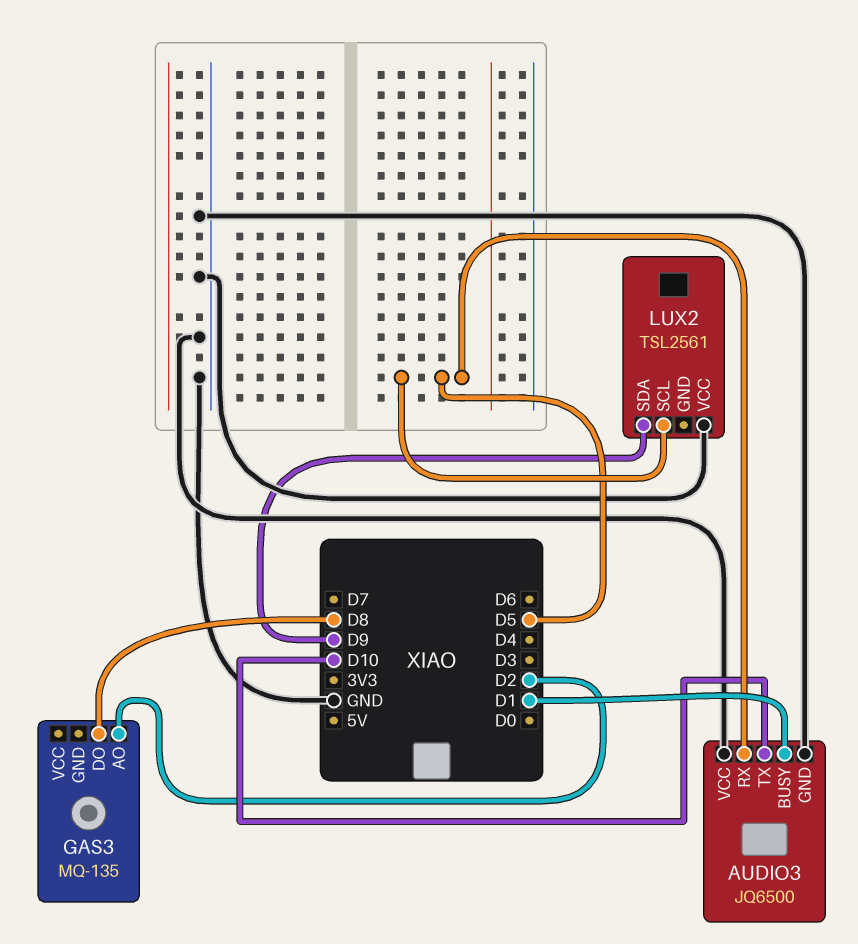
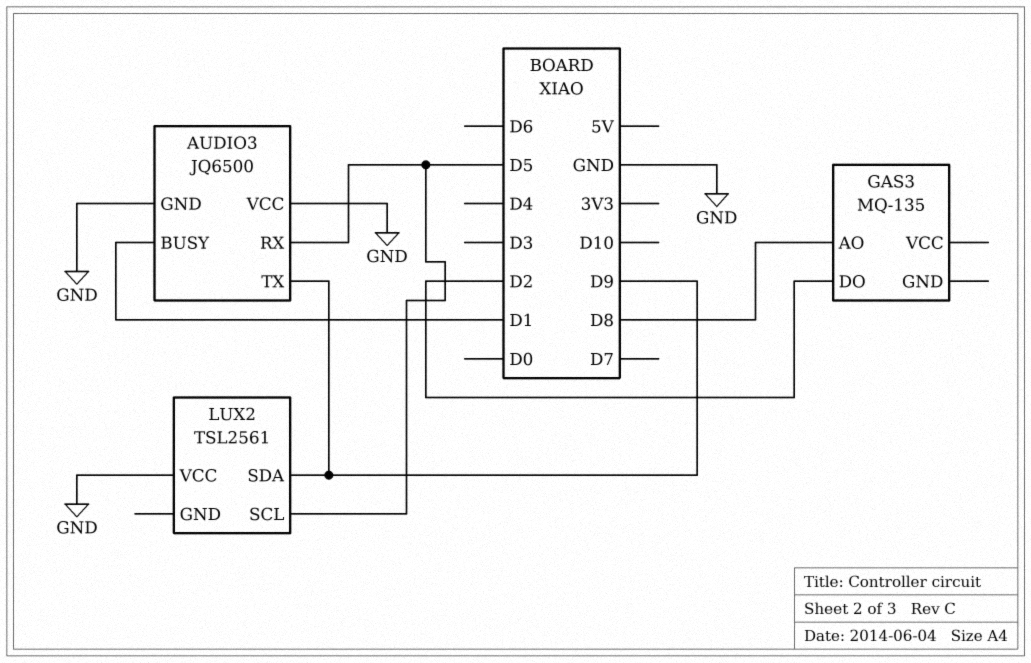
AUDIO3 pin TX: D10 -> D9
GAS3 pin AO: D2 -> D8
GAS3 pin DO: D8 -> D2

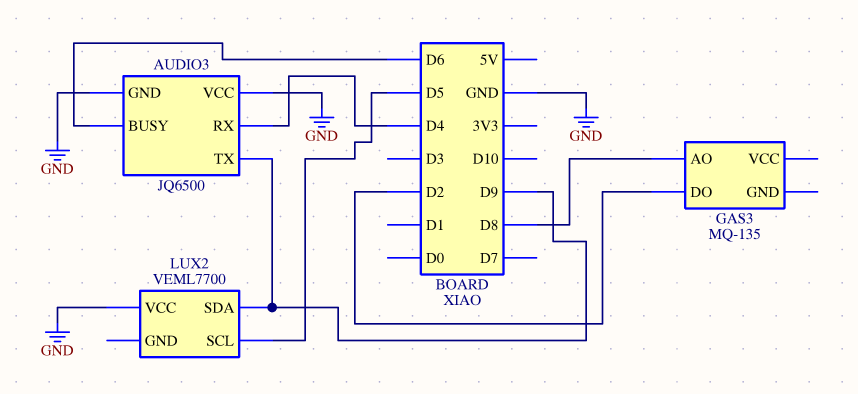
AUDIO3 pin BUSY: D1 -> D6
AUDIO3 pin RX: D5 -> D4
LUX2: TSL2561 -> VEML7700

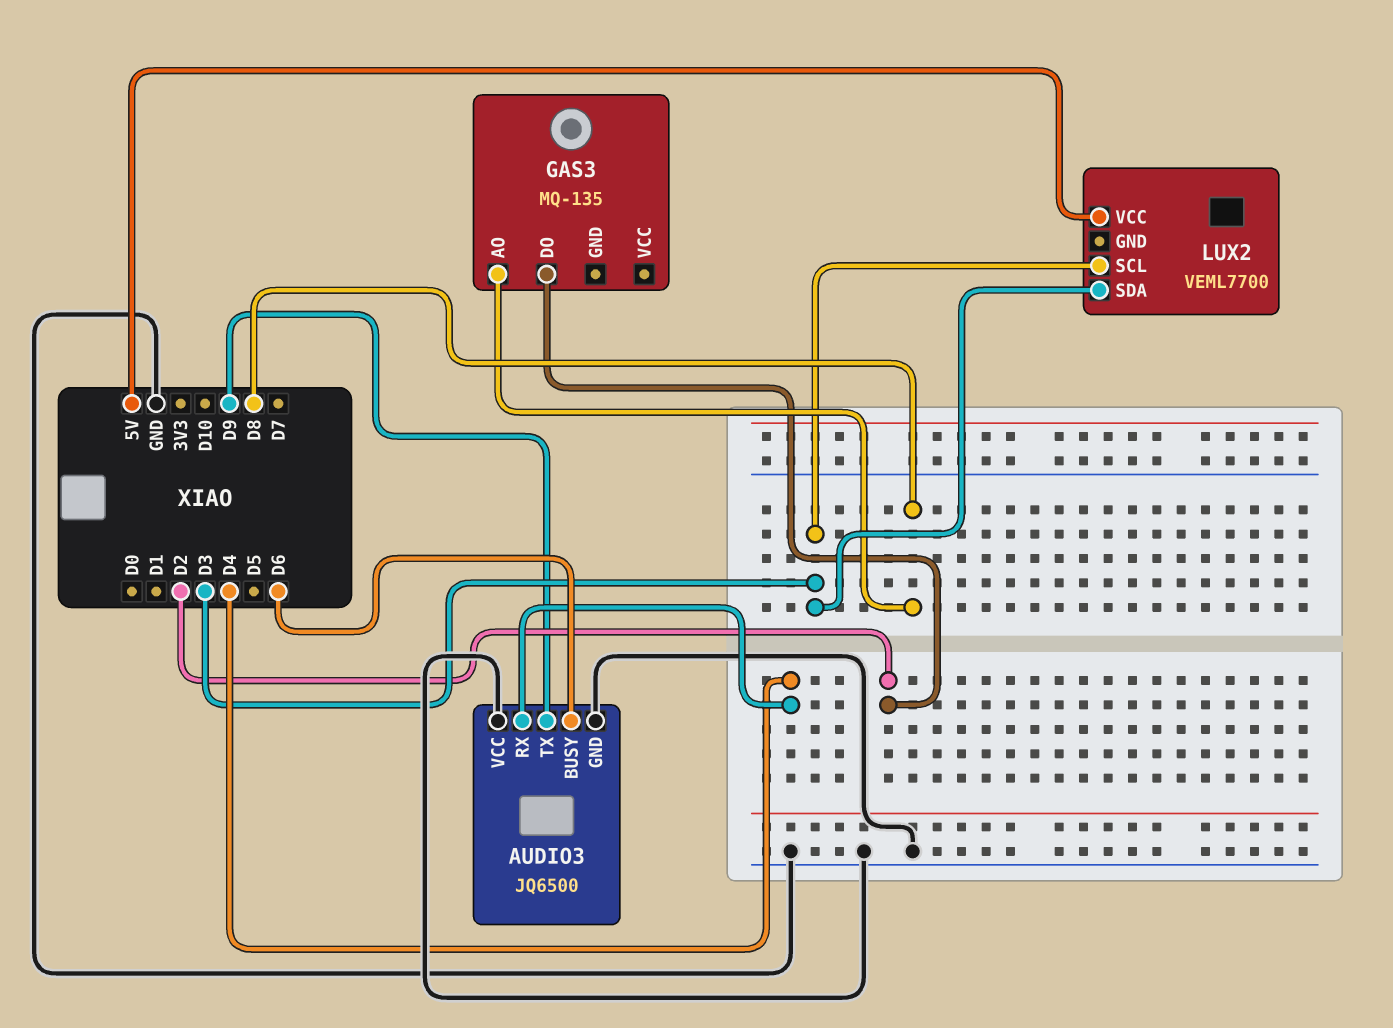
LUX2 pin SCL: D5 -> D3
LUX2 pin SDA: D9 -> D3
LUX2 pin VCC: GND -> 5V

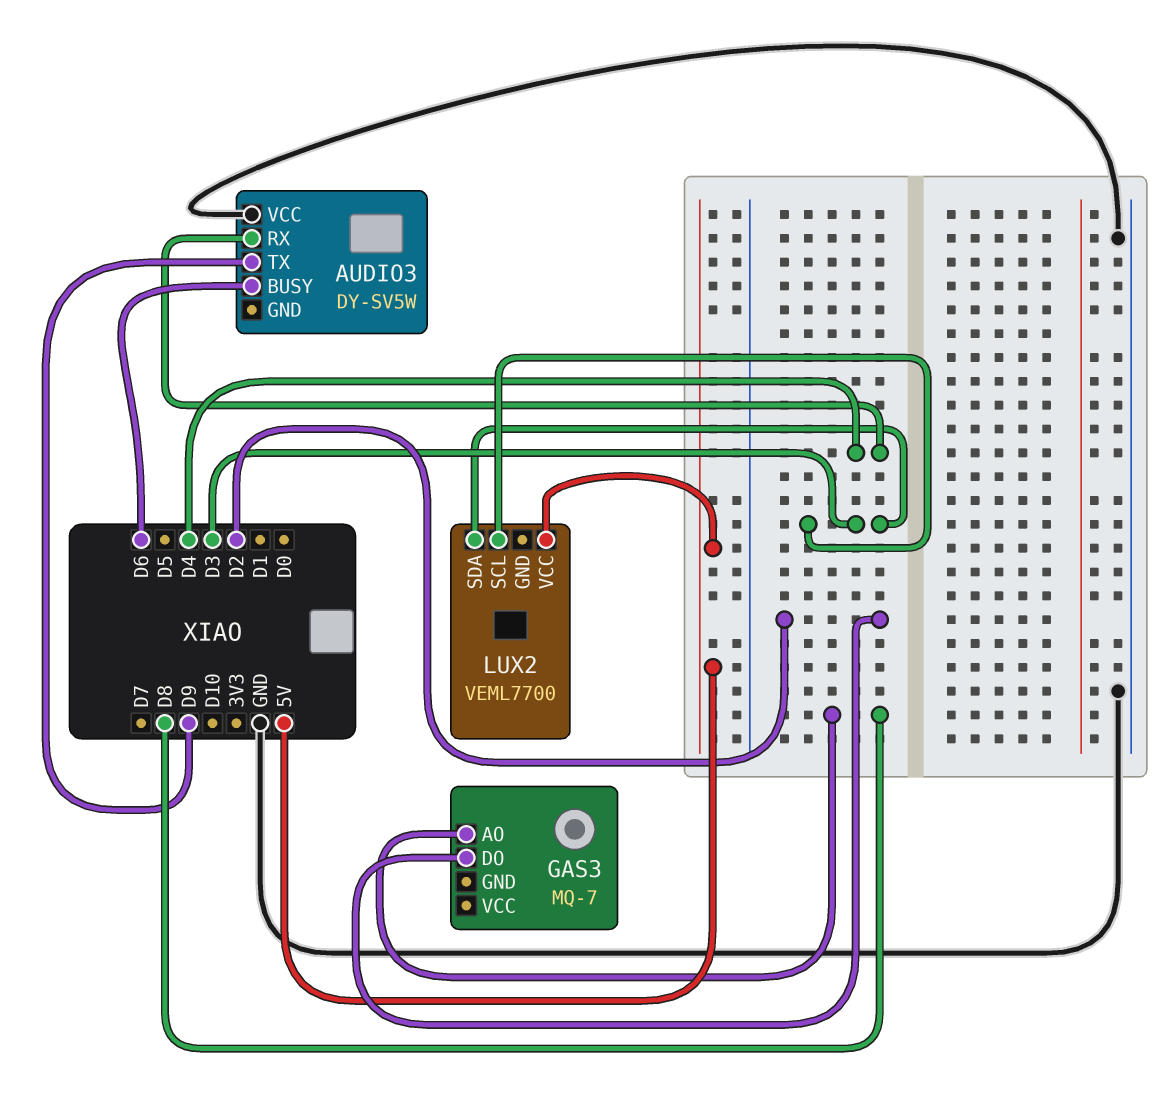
AUDIO3: JQ6500 -> DY-SV5W
AUDIO3 pin GND: GND -> none
GAS3: MQ-135 -> MQ-7

